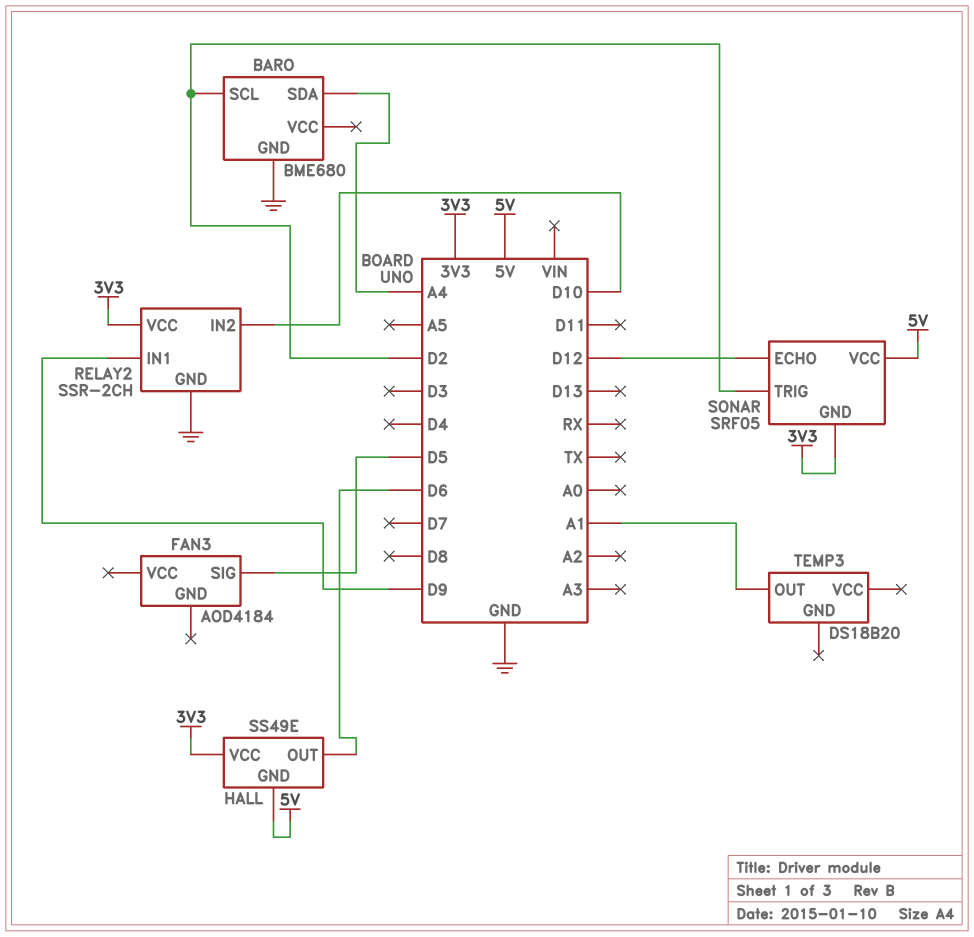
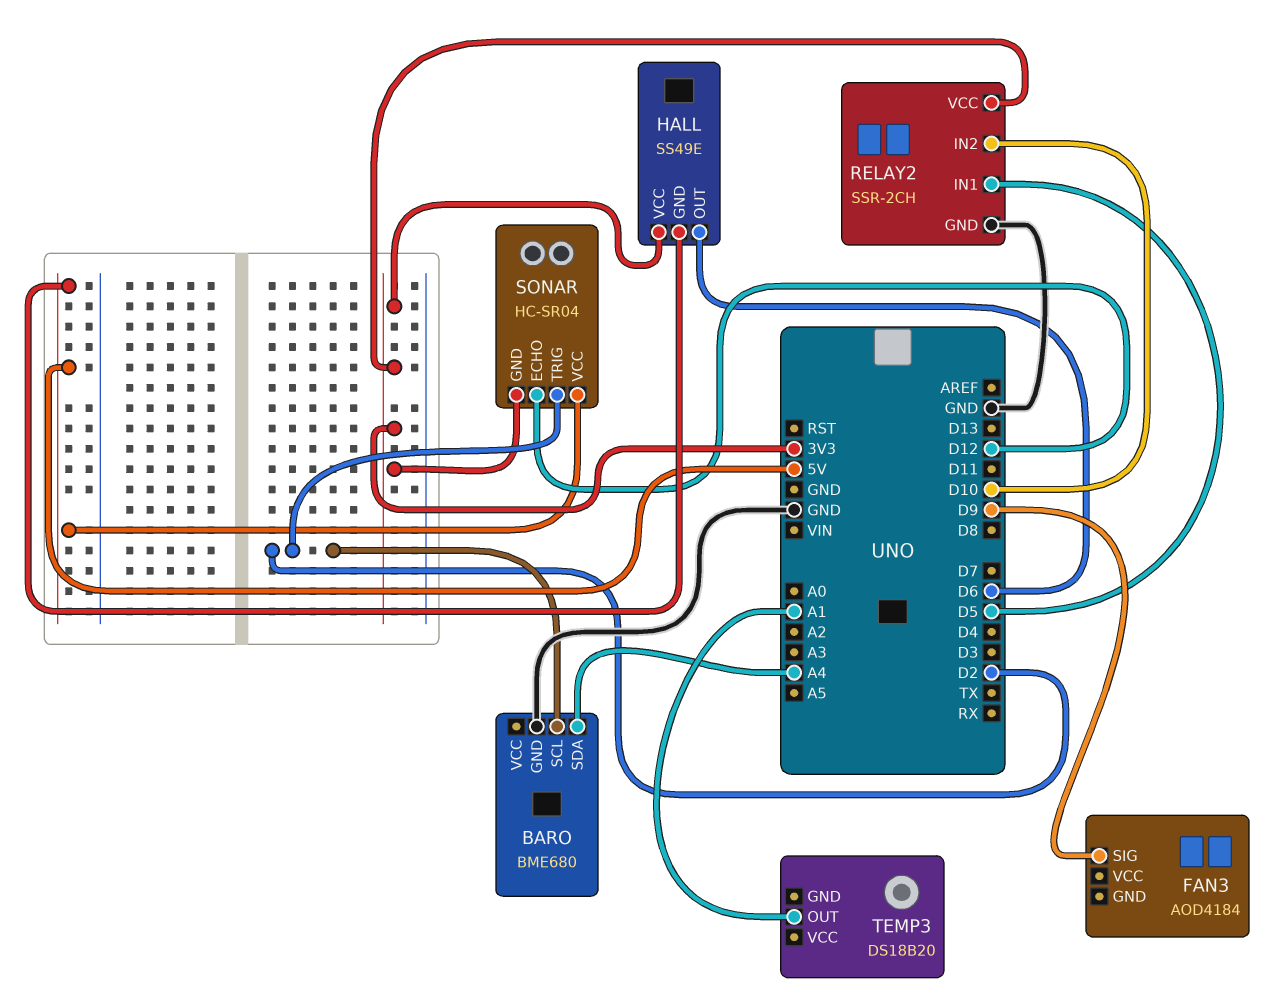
FAN3 pin SIG: D5 -> D9
RELAY2 pin IN1: D9 -> D5
SONAR: SRF05 -> HC-SR04

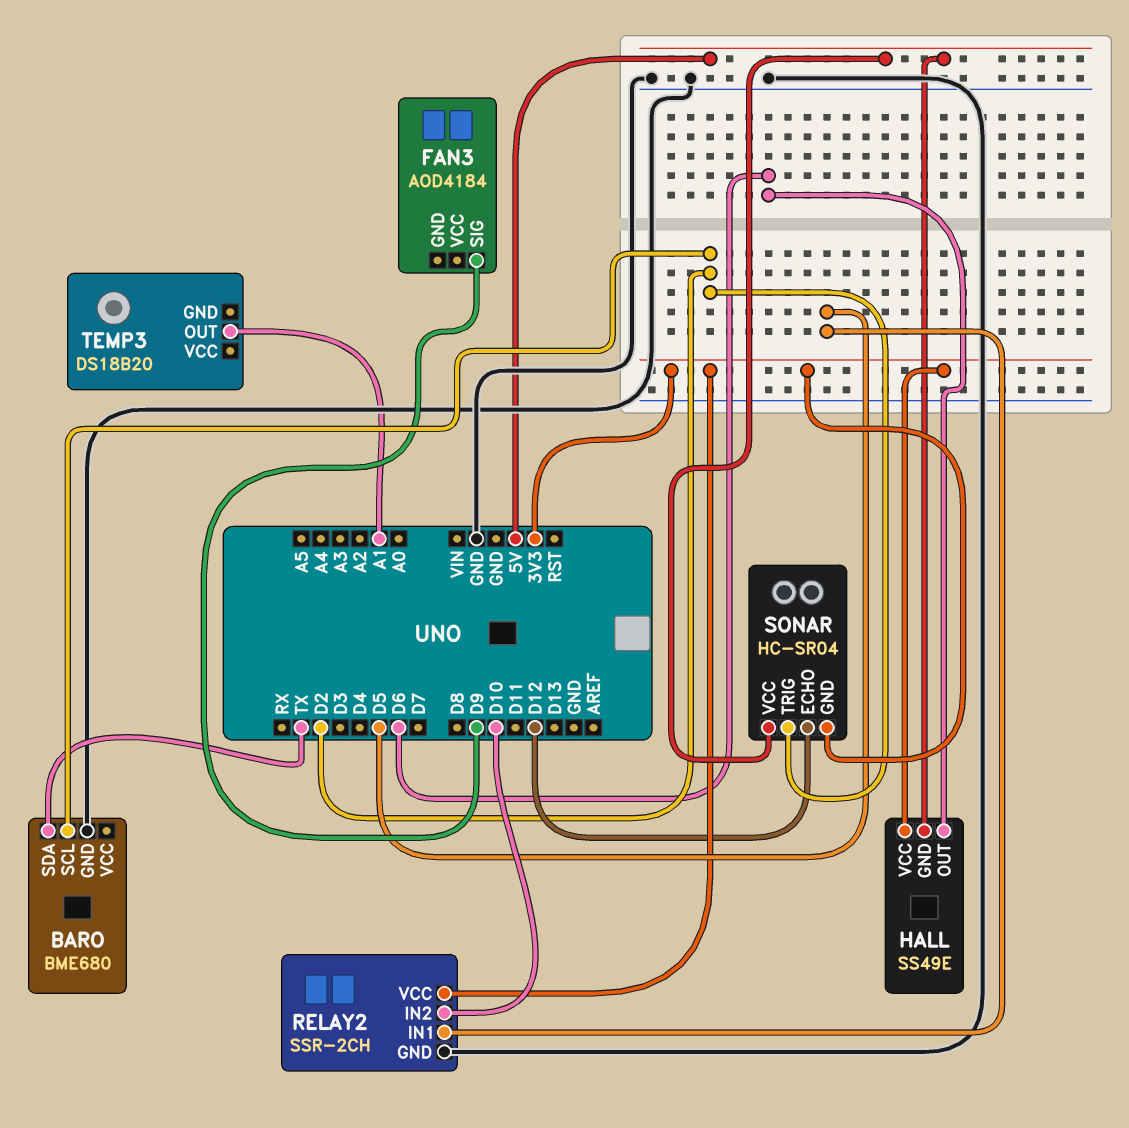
BARO pin SDA: A4 -> TX

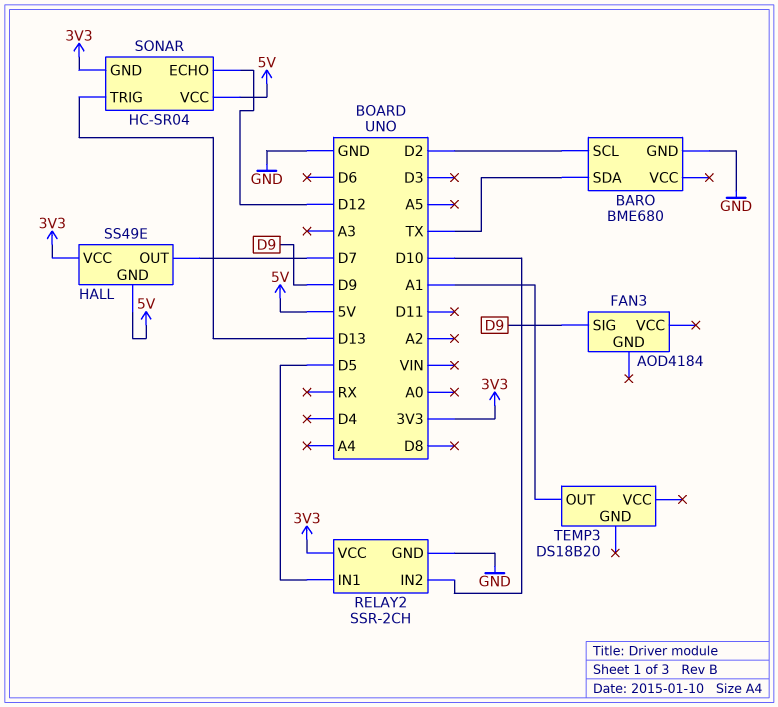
HALL pin OUT: D6 -> D7
SONAR pin TRIG: D2 -> D13

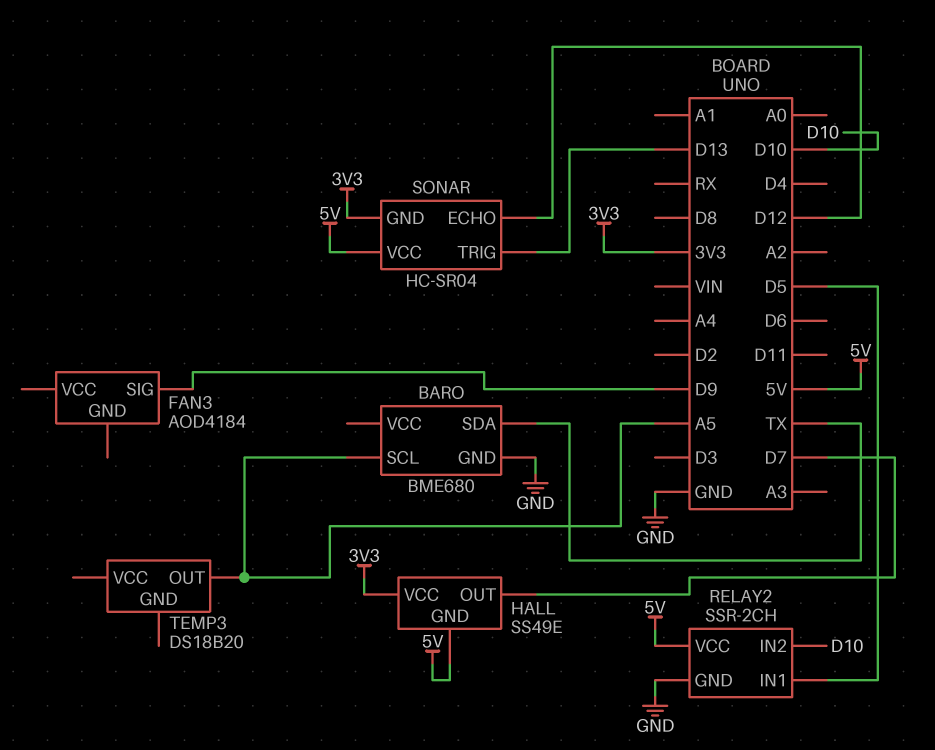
BARO pin SCL: D2 -> A5
RELAY2 pin VCC: 3V3 -> 5V
TEMP3 pin OUT: A1 -> A5

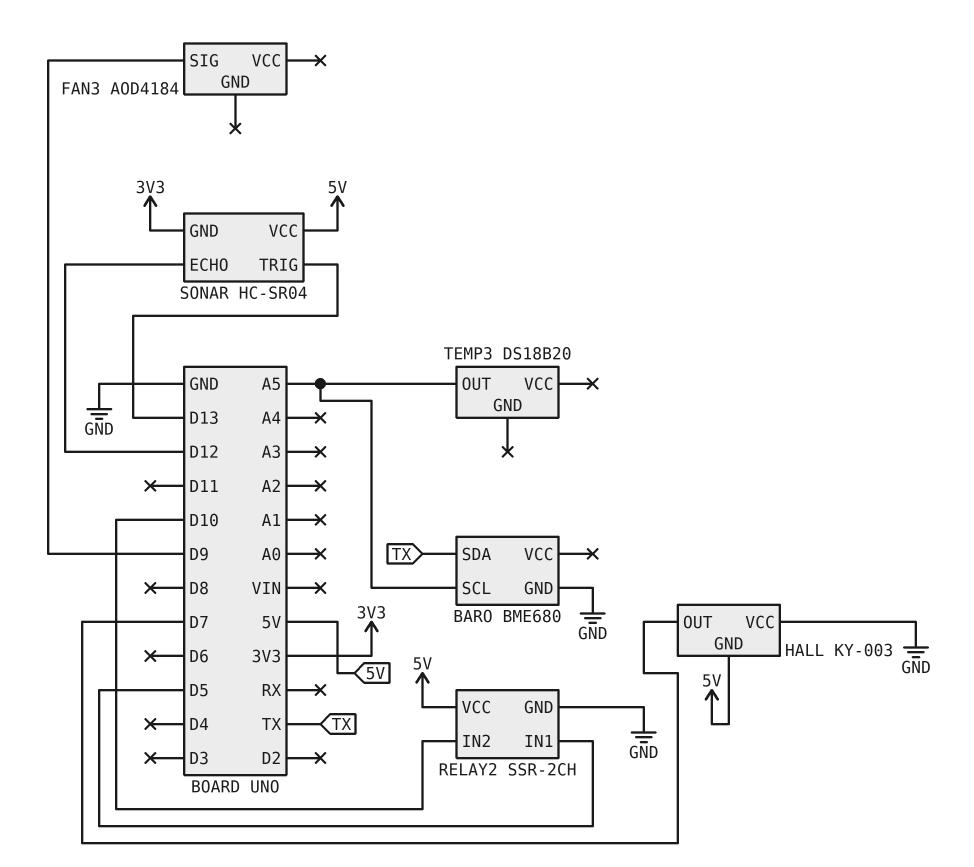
HALL: SS49E -> KY-003
HALL pin VCC: 3V3 -> GND

